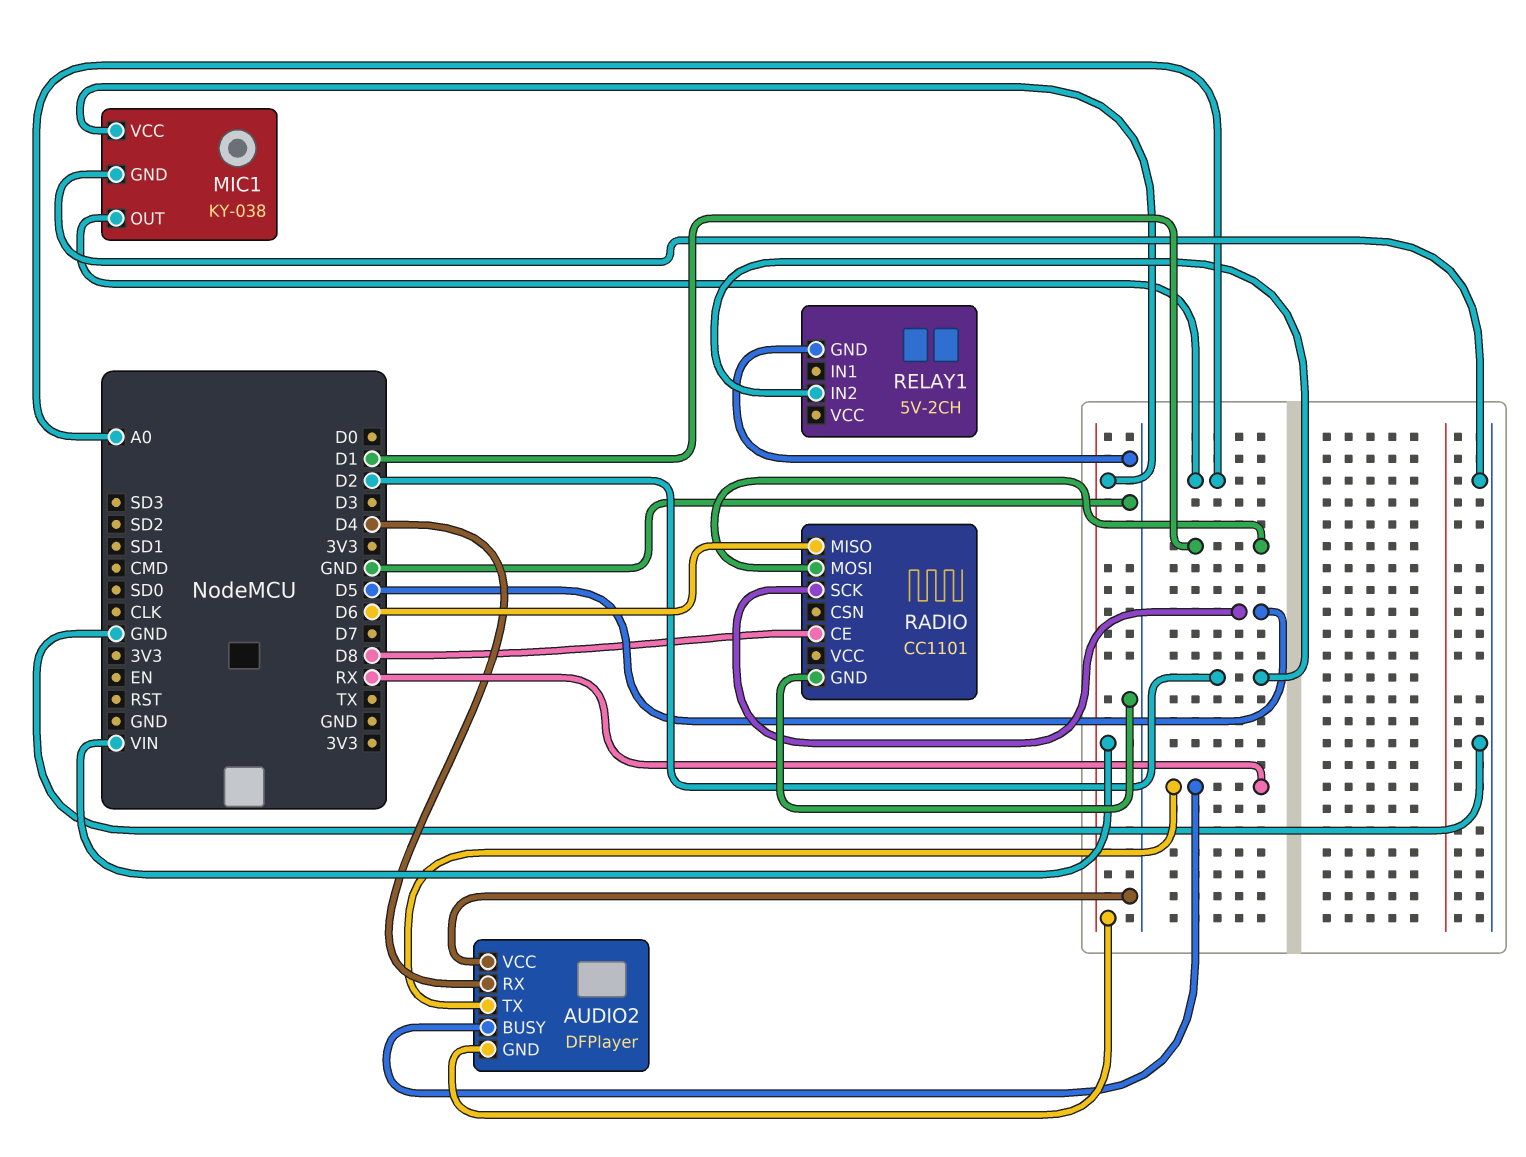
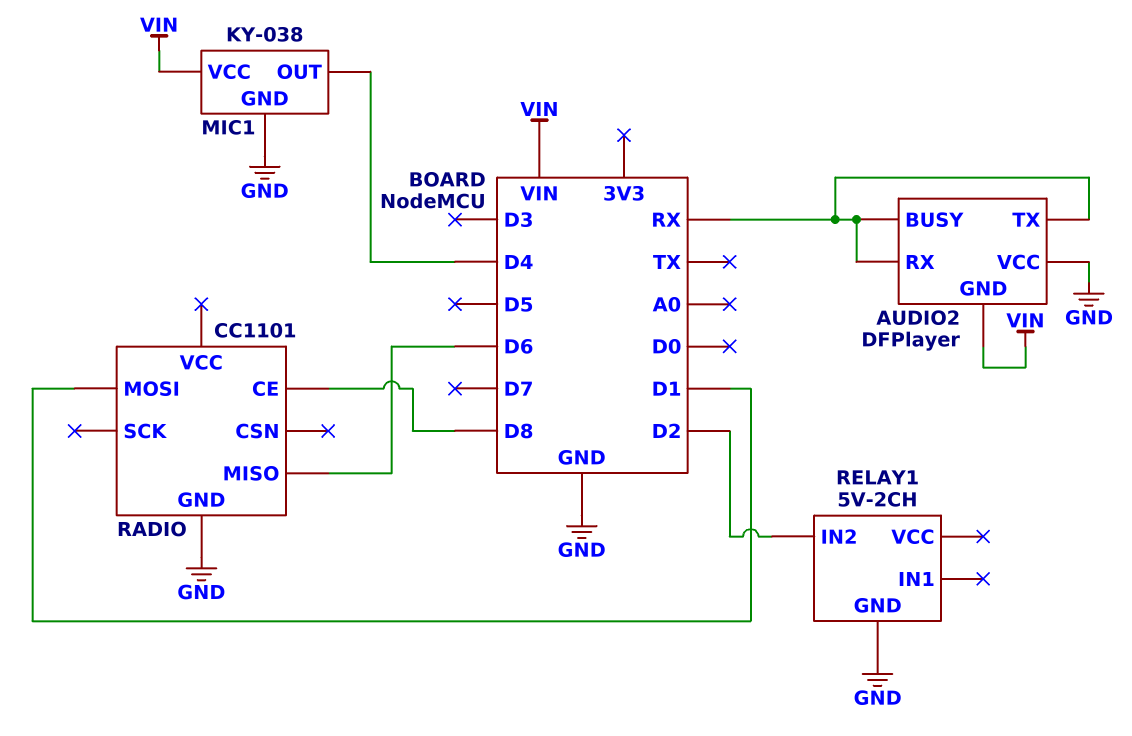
AUDIO2 pin RX: D4 -> RX
MIC1 pin OUT: A0 -> D4
RADIO pin SCK: D5 -> none

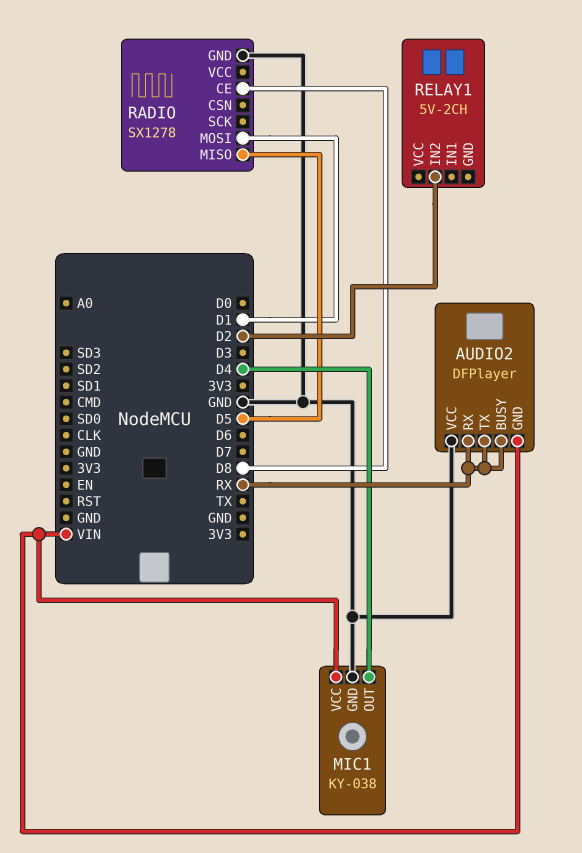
RADIO: CC1101 -> SX1278
RADIO pin MISO: D6 -> D5
RELAY1 pin GND: GND -> none

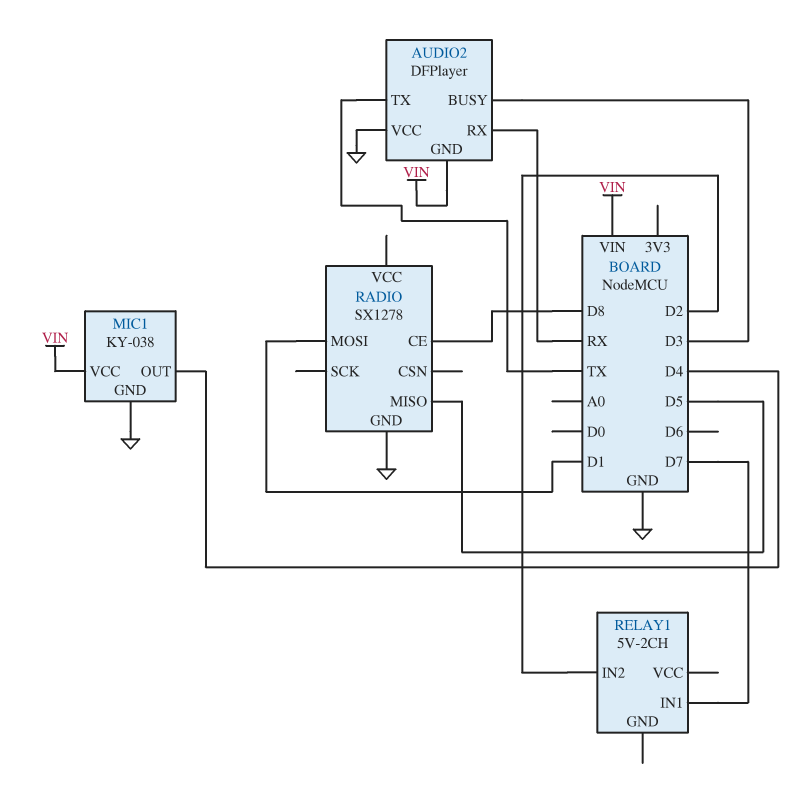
AUDIO2 pin BUSY: RX -> D3
AUDIO2 pin TX: RX -> TX
RELAY1 pin IN1: none -> D7

